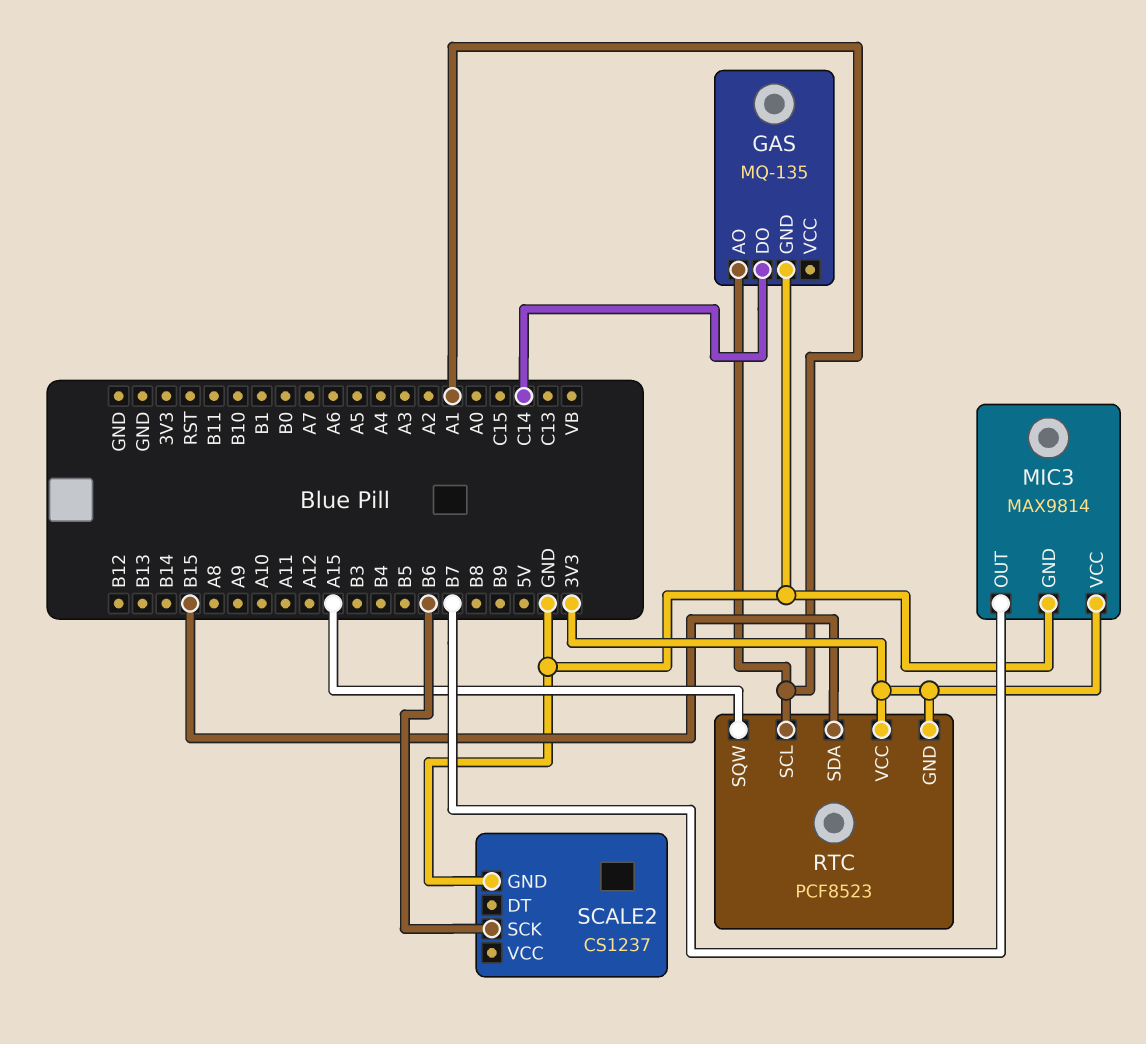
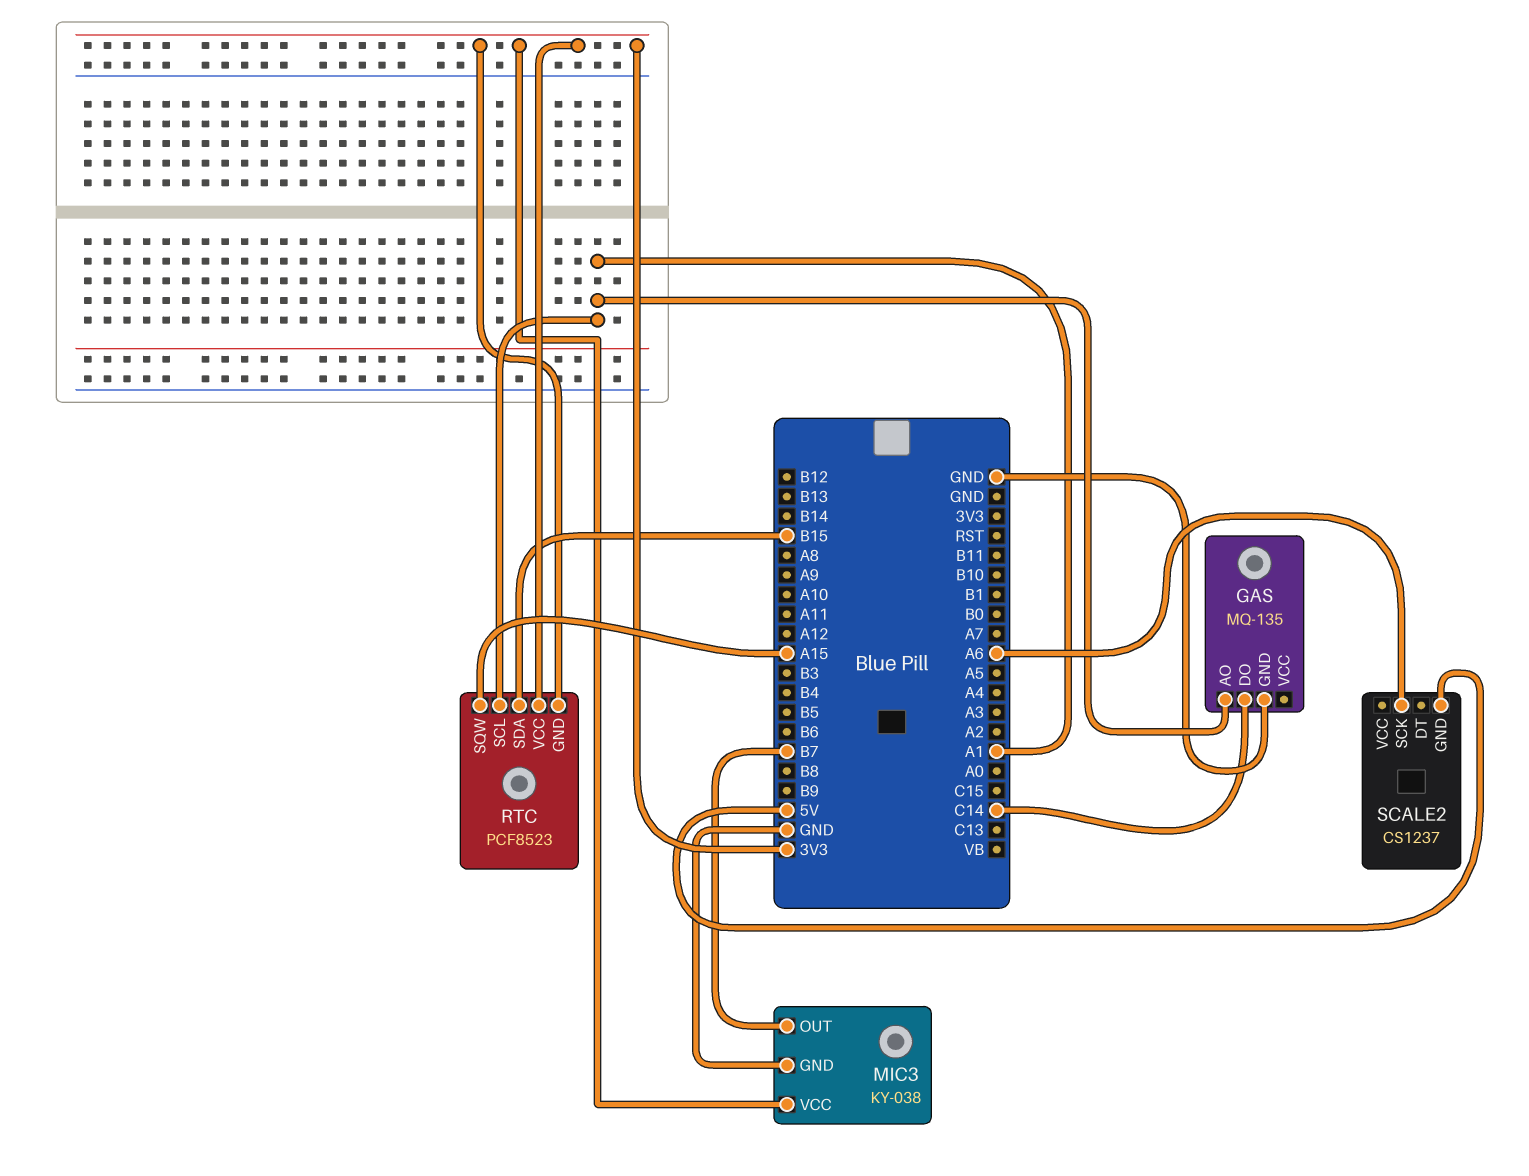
MIC3: MAX9814 -> KY-038
SCALE2 pin GND: GND -> 5V
SCALE2 pin SCK: B6 -> A6

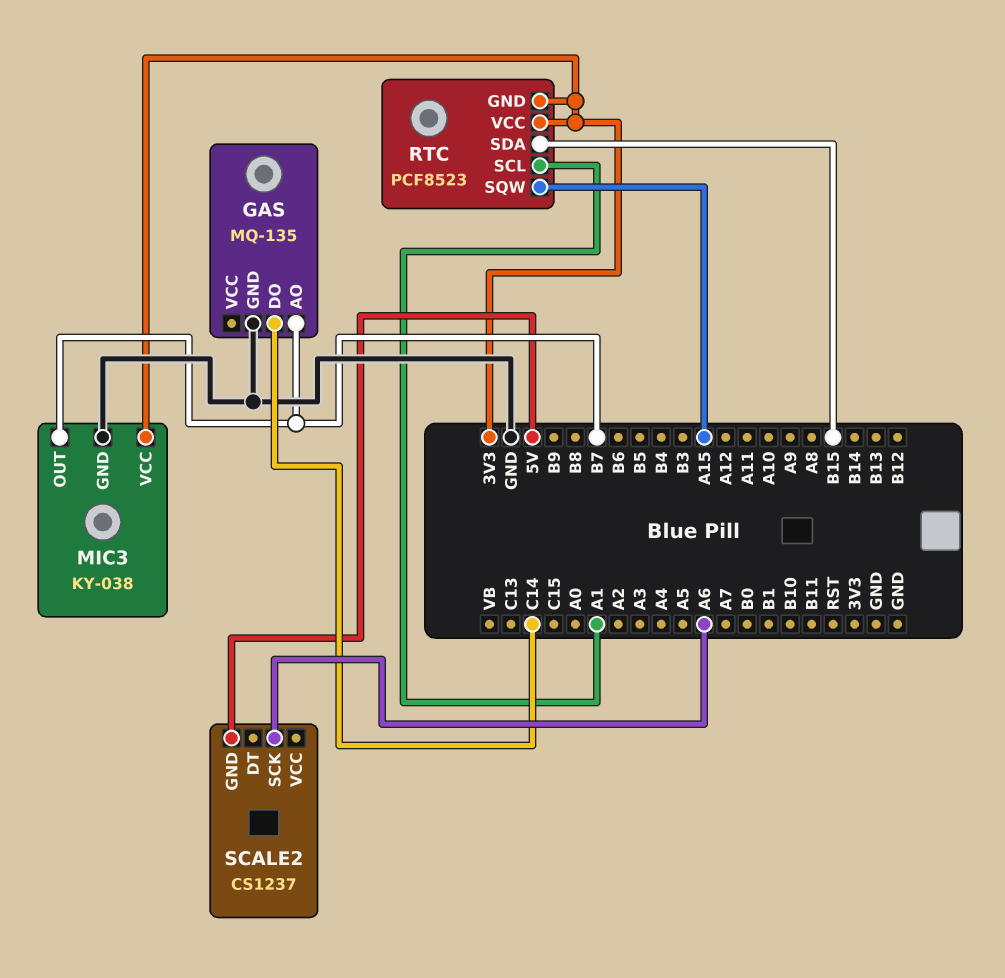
GAS pin AO: A1 -> B7

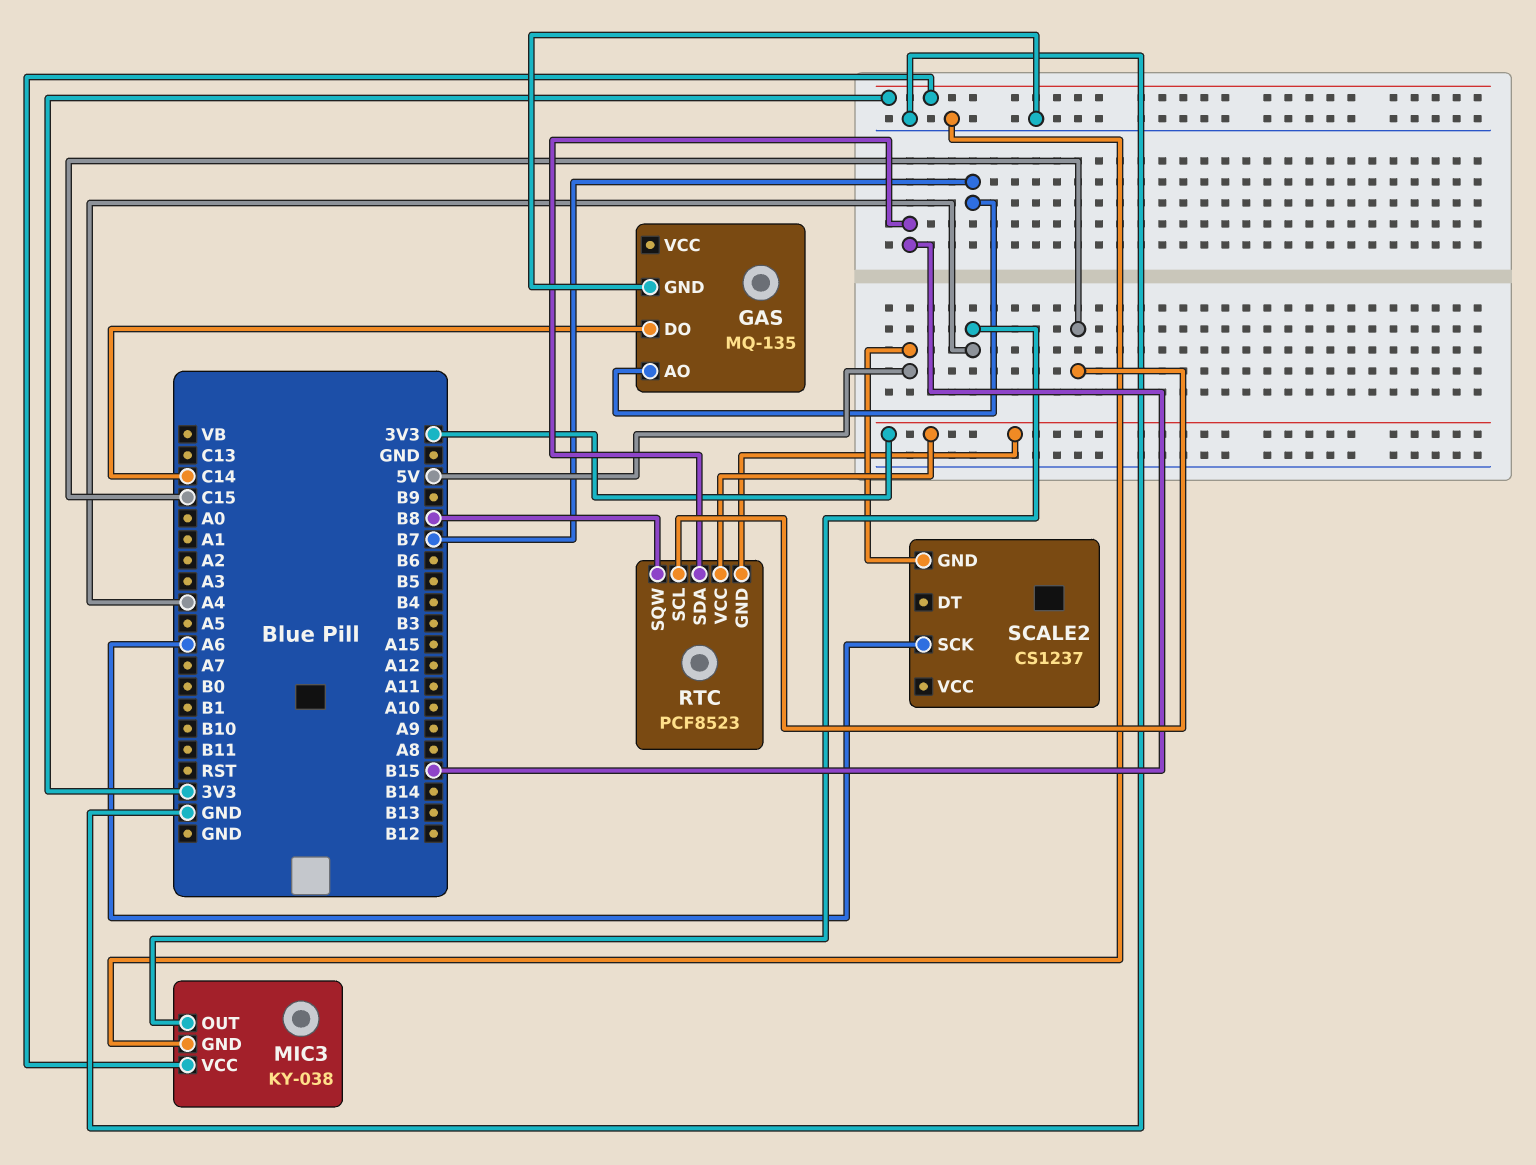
MIC3 pin OUT: B7 -> A4
RTC pin SCL: A1 -> C15
RTC pin SQW: A15 -> B8

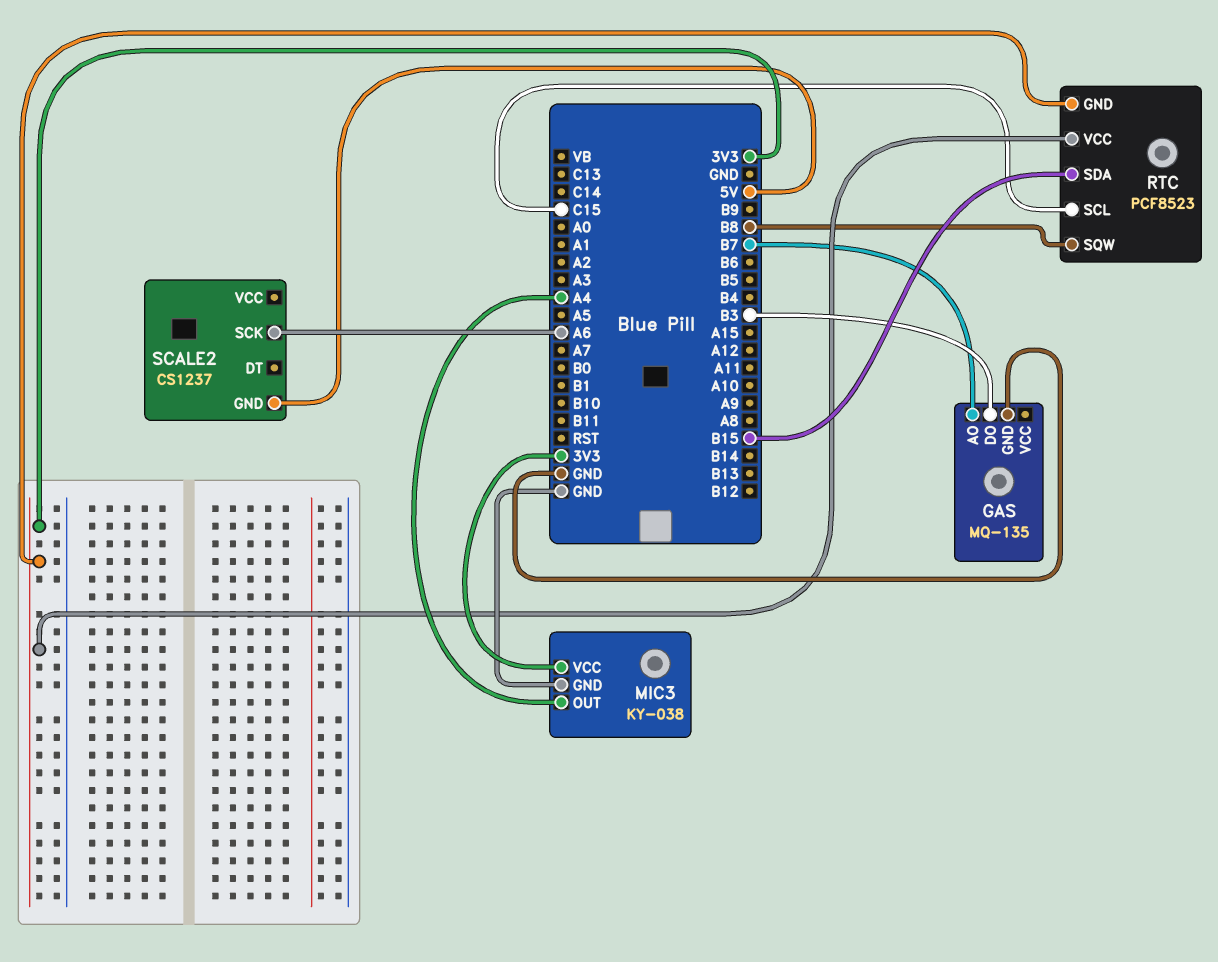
GAS pin DO: C14 -> B3

